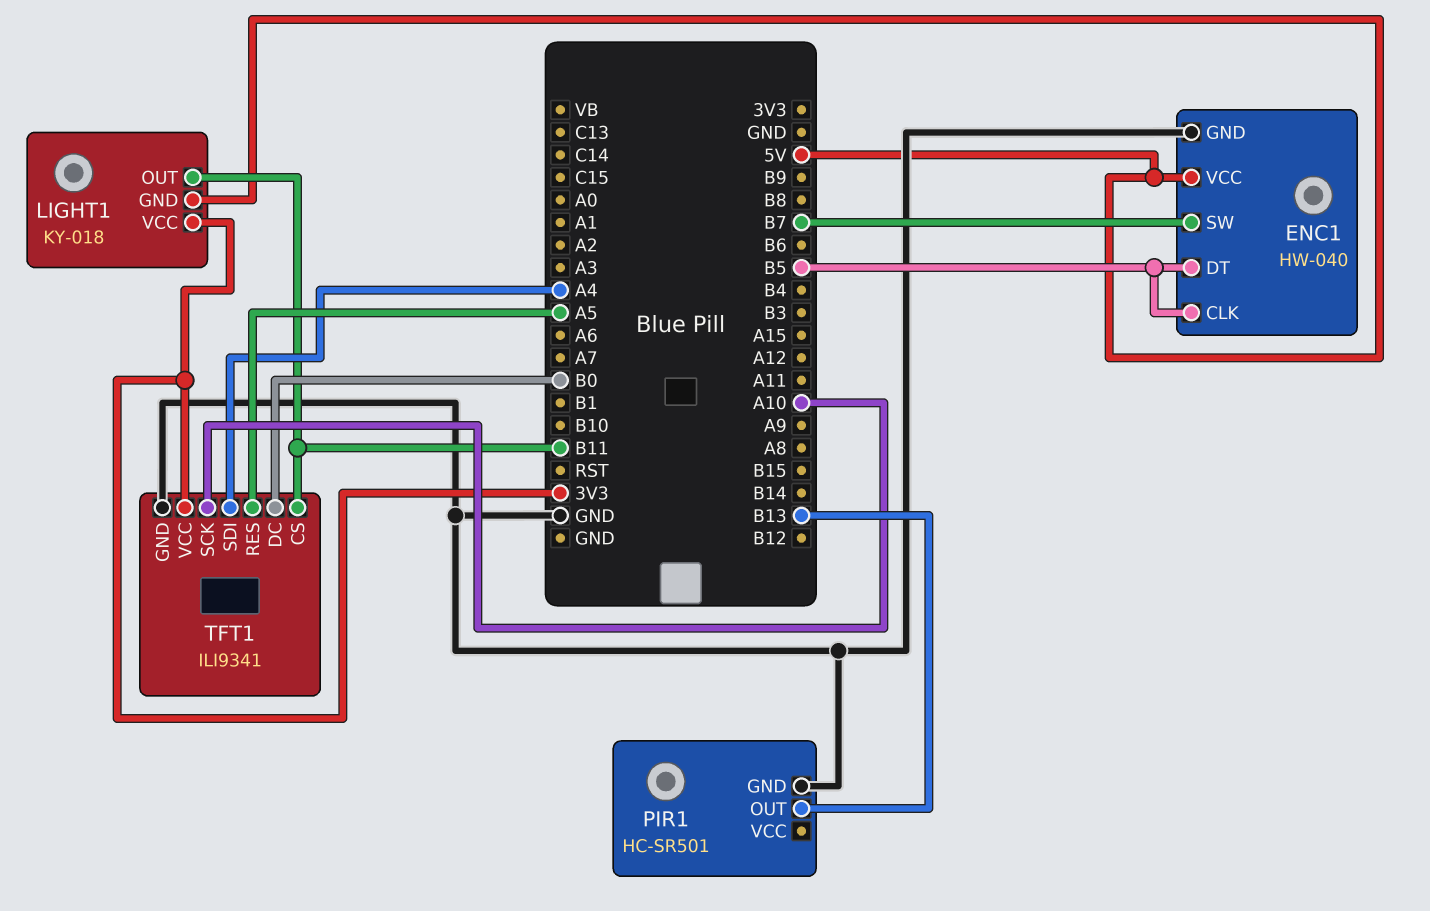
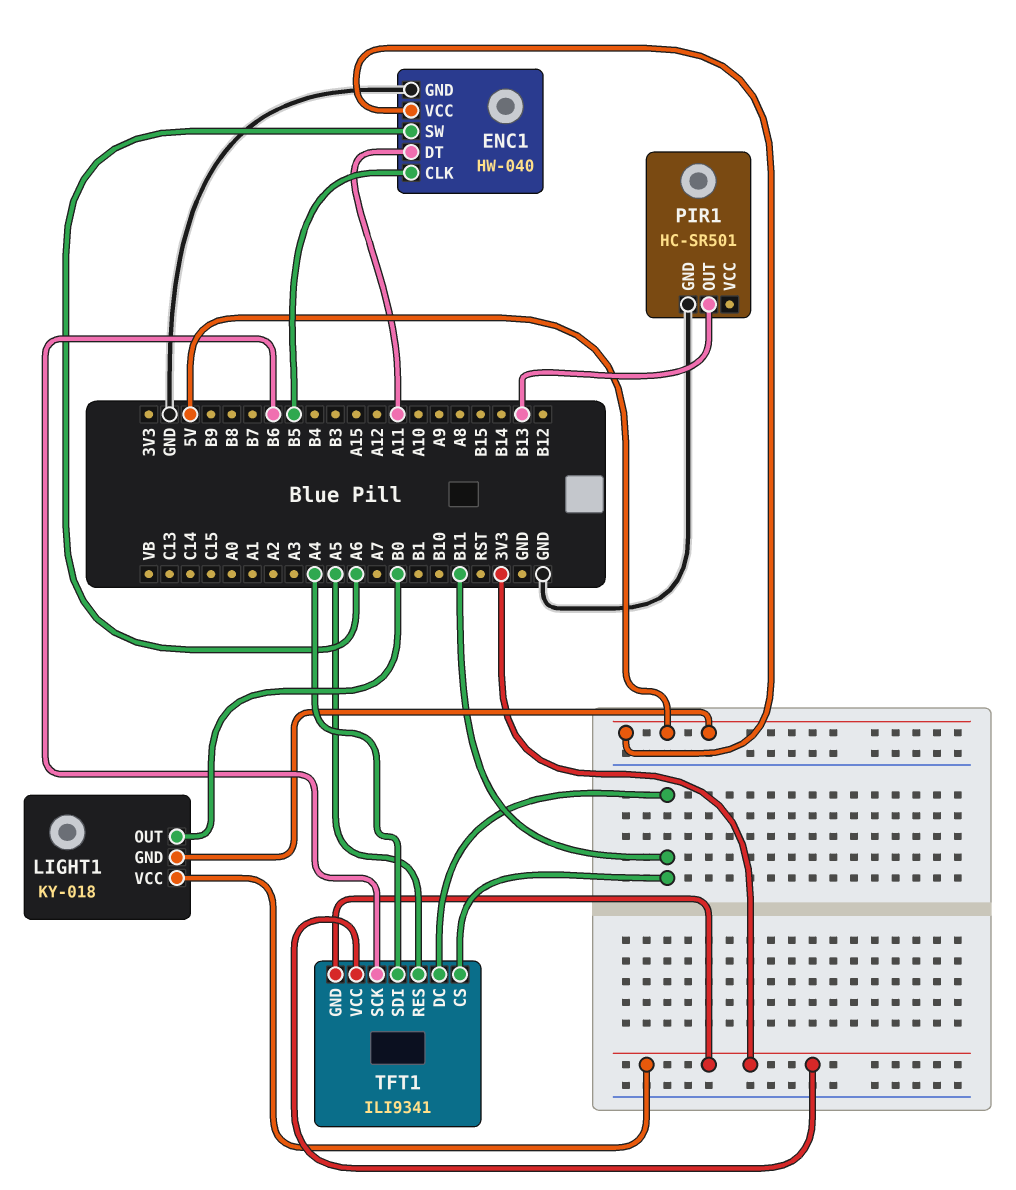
ENC1 pin DT: B5 -> A11
ENC1 pin SW: B7 -> A6
LIGHT1 pin OUT: B11 -> B0
TFT1 pin DC: B0 -> B11
TFT1 pin GND: GND -> 3V3
TFT1 pin SCK: A10 -> B6

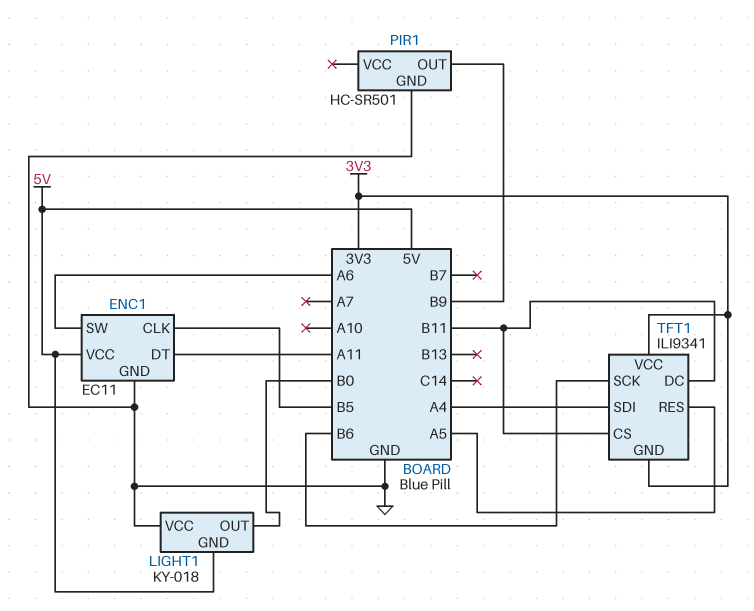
ENC1: HW-040 -> EC11
LIGHT1 pin VCC: 3V3 -> GND
PIR1 pin OUT: B13 -> B9

